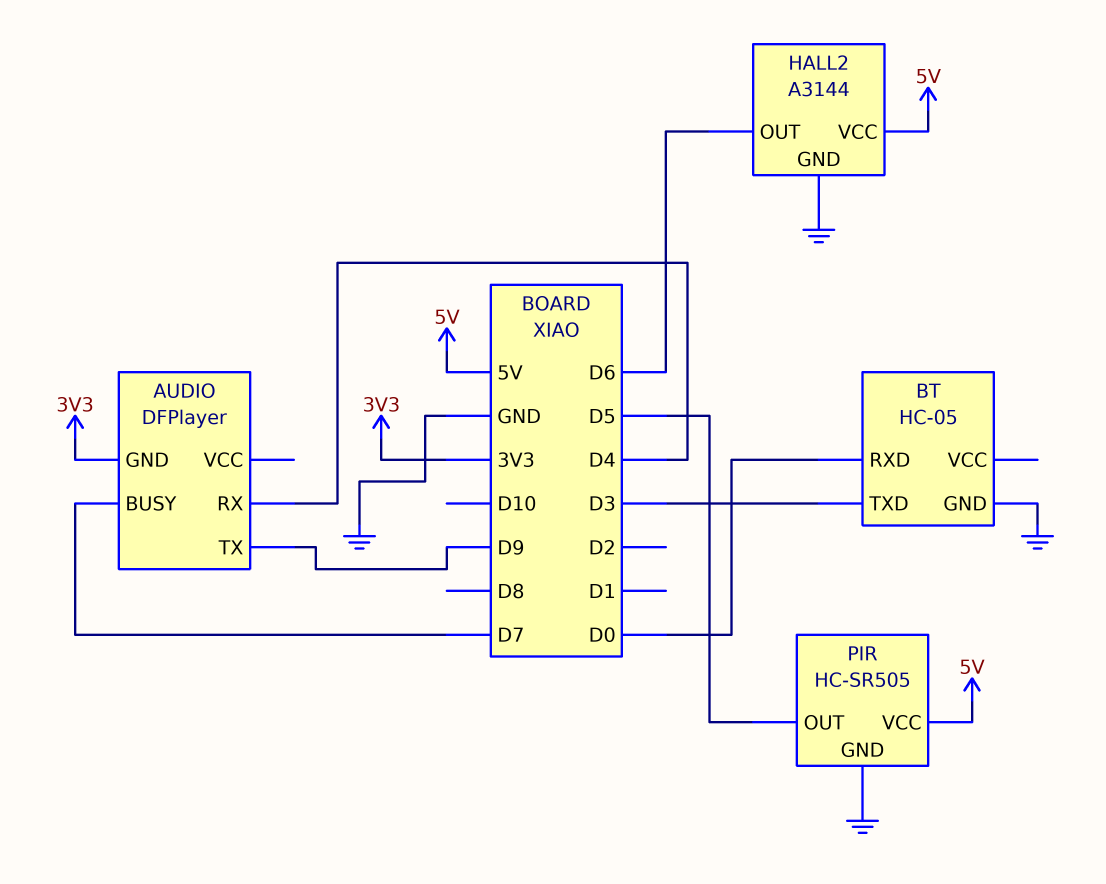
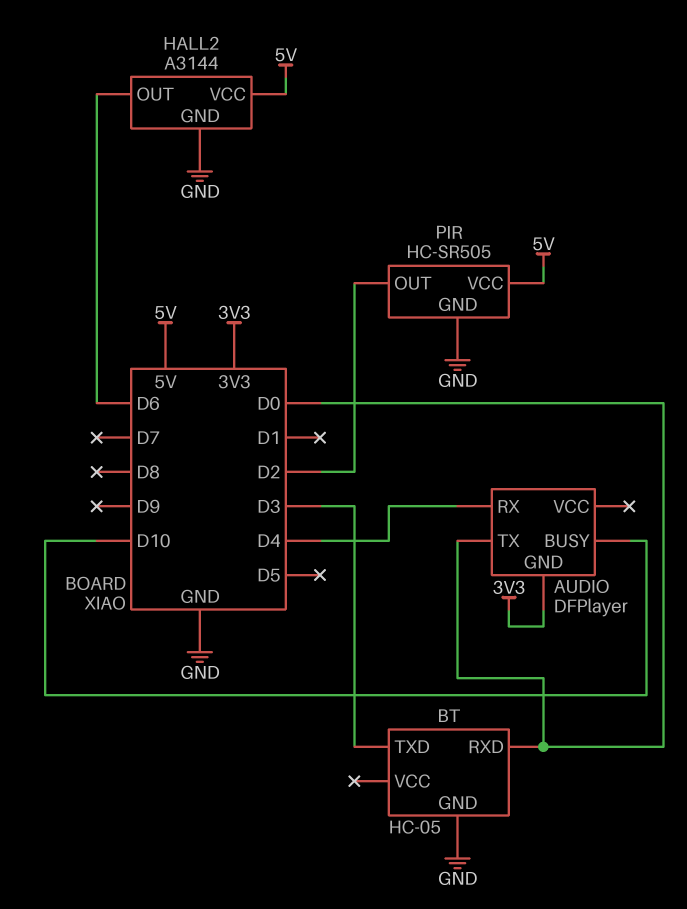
AUDIO pin BUSY: D7 -> D10
AUDIO pin TX: D9 -> D0
PIR pin OUT: D5 -> D2

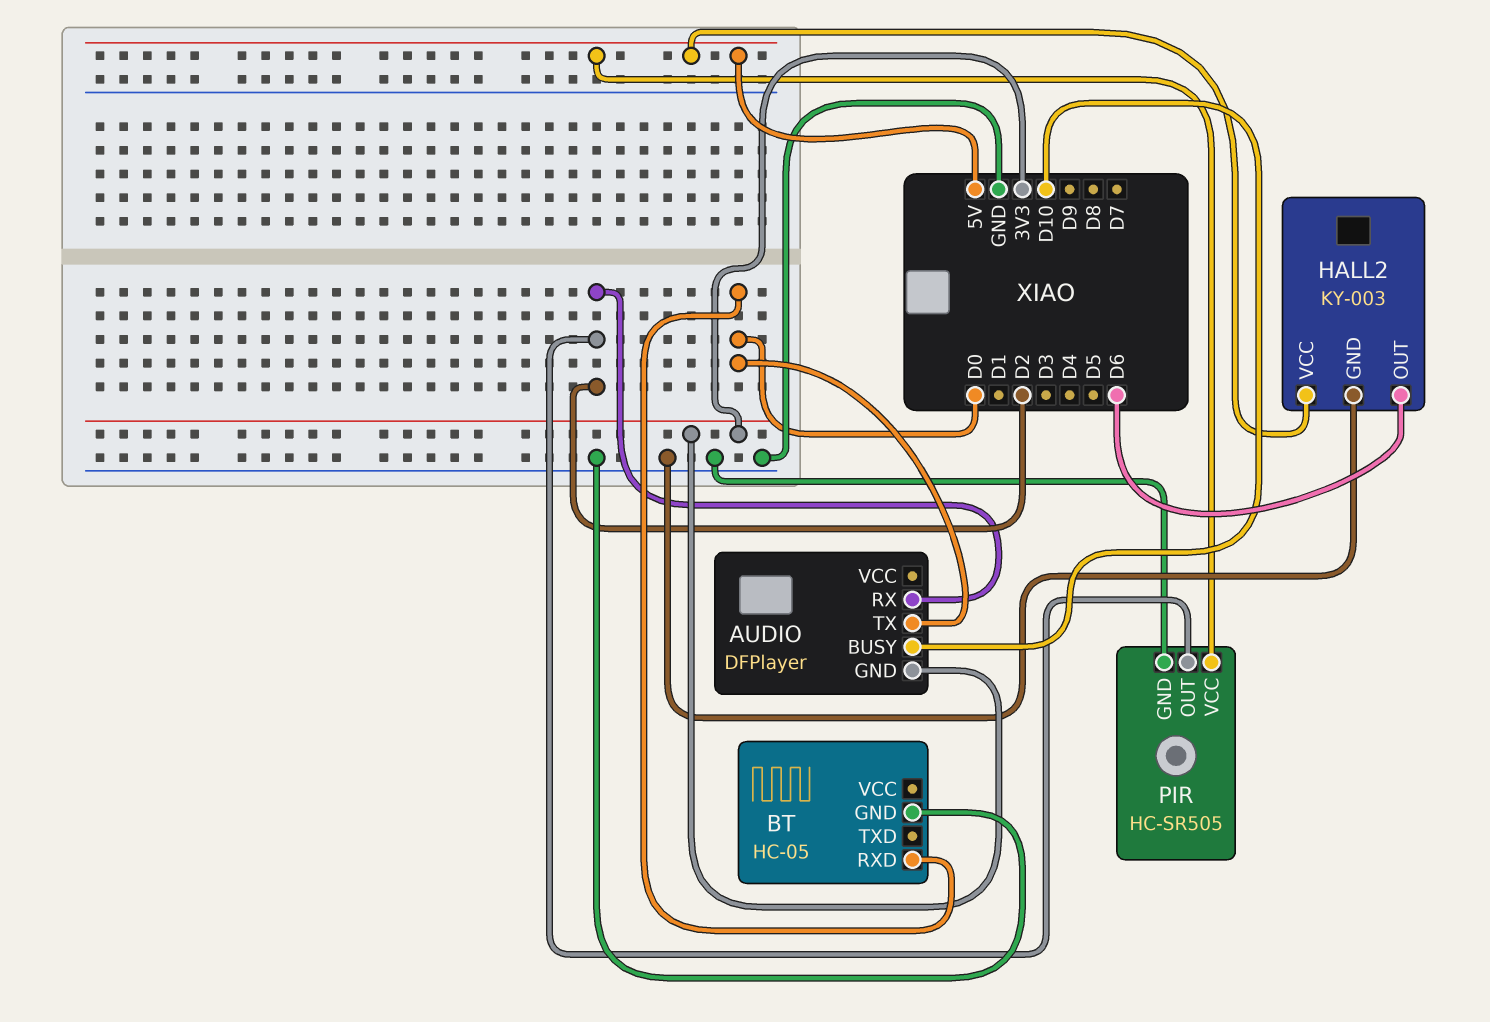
AUDIO pin RX: D4 -> D2
BT pin TXD: D3 -> none
HALL2: A3144 -> KY-003

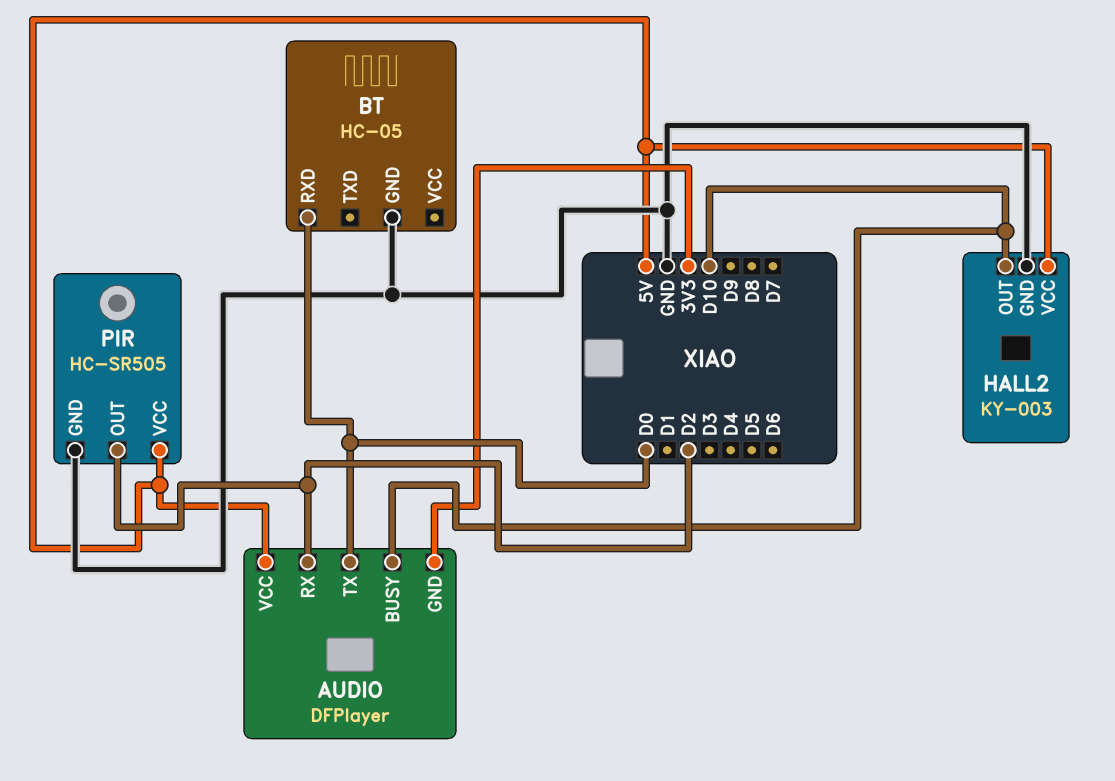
AUDIO pin VCC: none -> 5V
HALL2 pin OUT: D6 -> D10

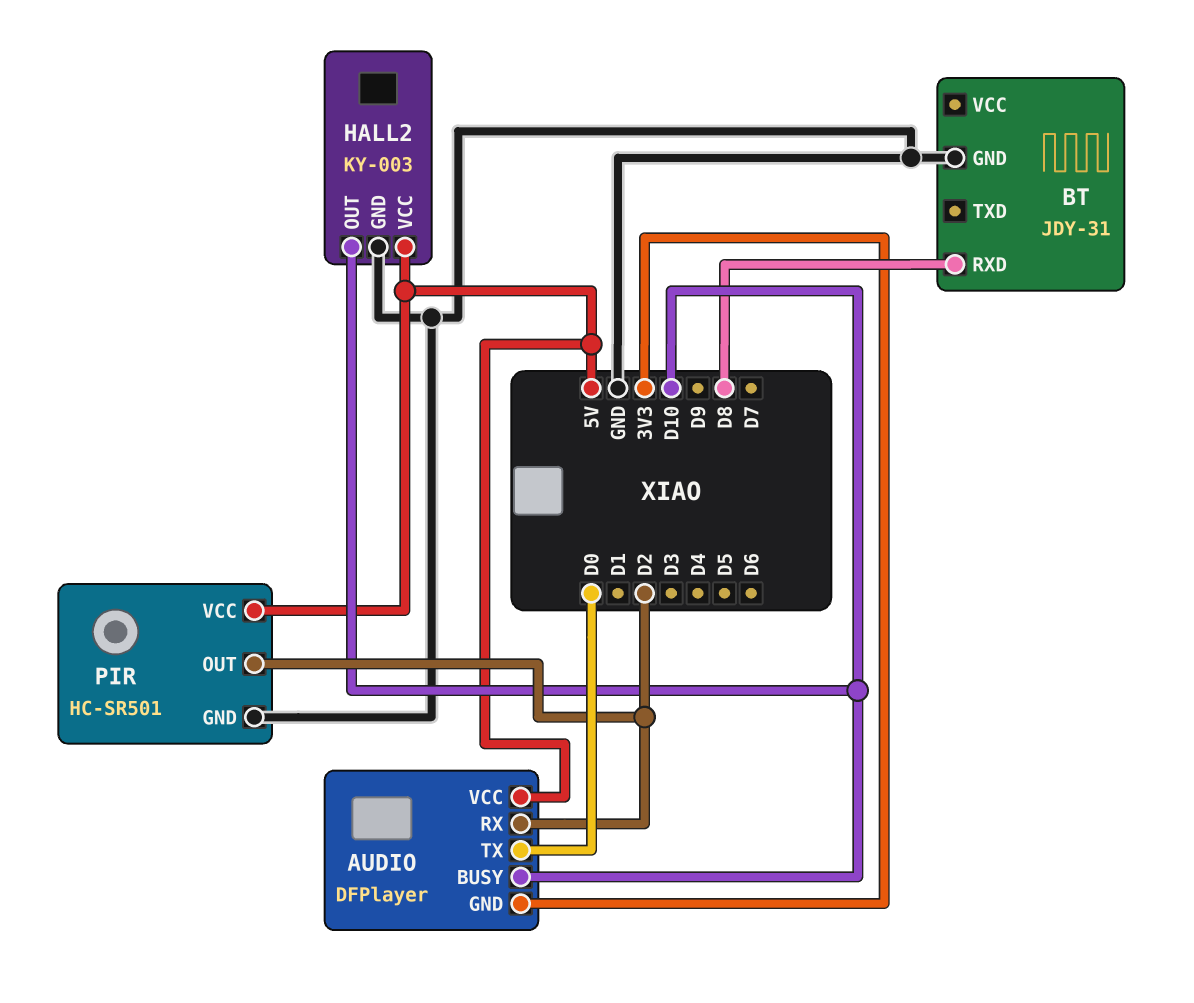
BT: HC-05 -> JDY-31
BT pin RXD: D0 -> D8
PIR: HC-SR505 -> HC-SR501

